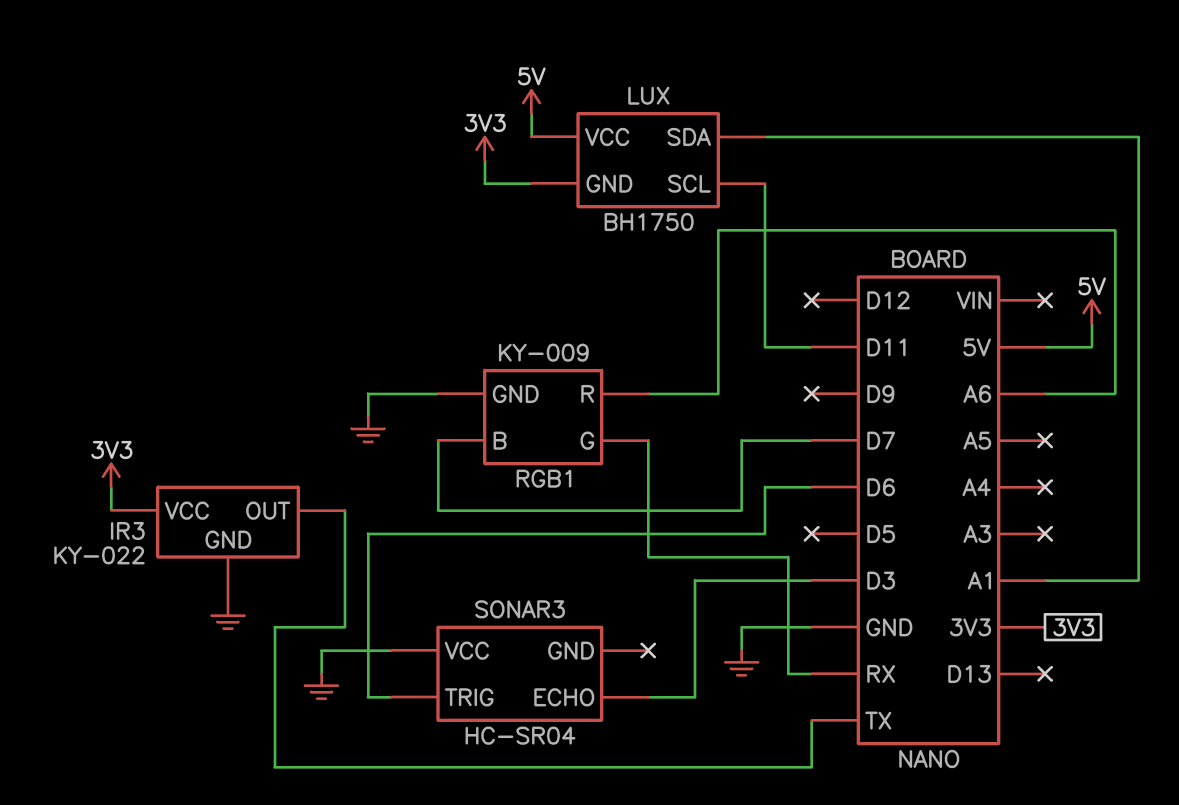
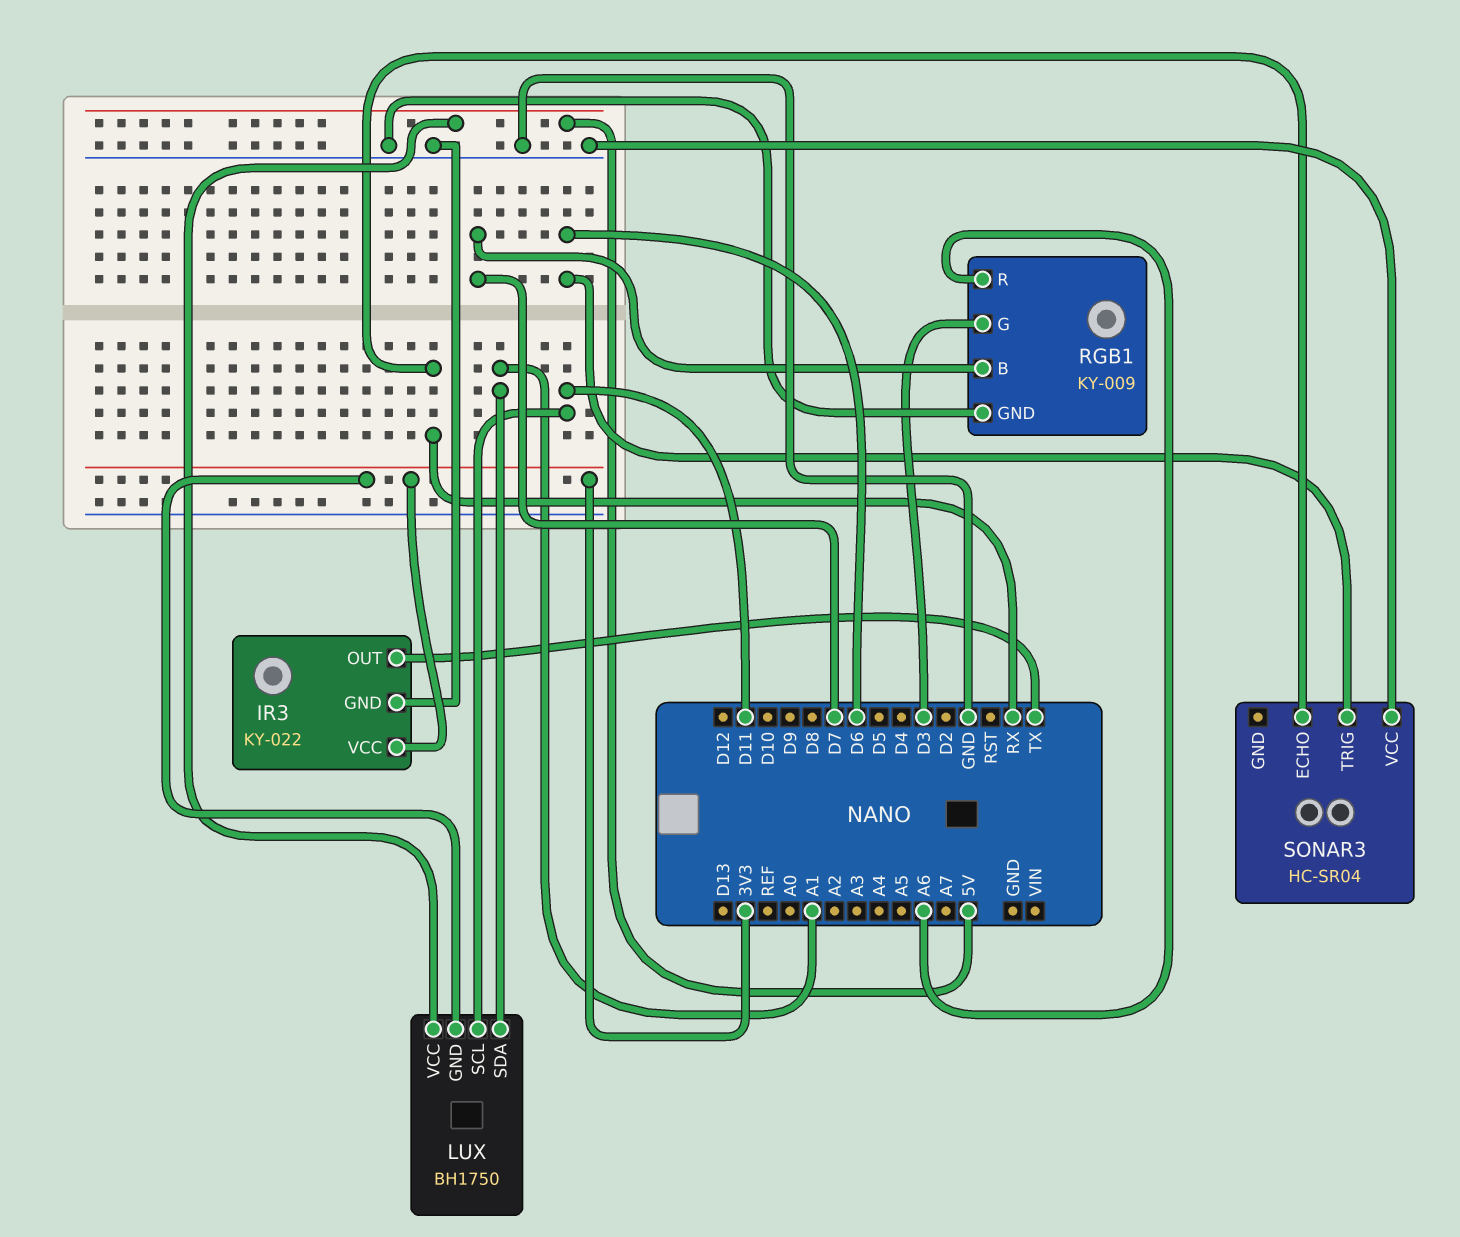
RGB1 pin G: RX -> D3
SONAR3 pin ECHO: D3 -> RX

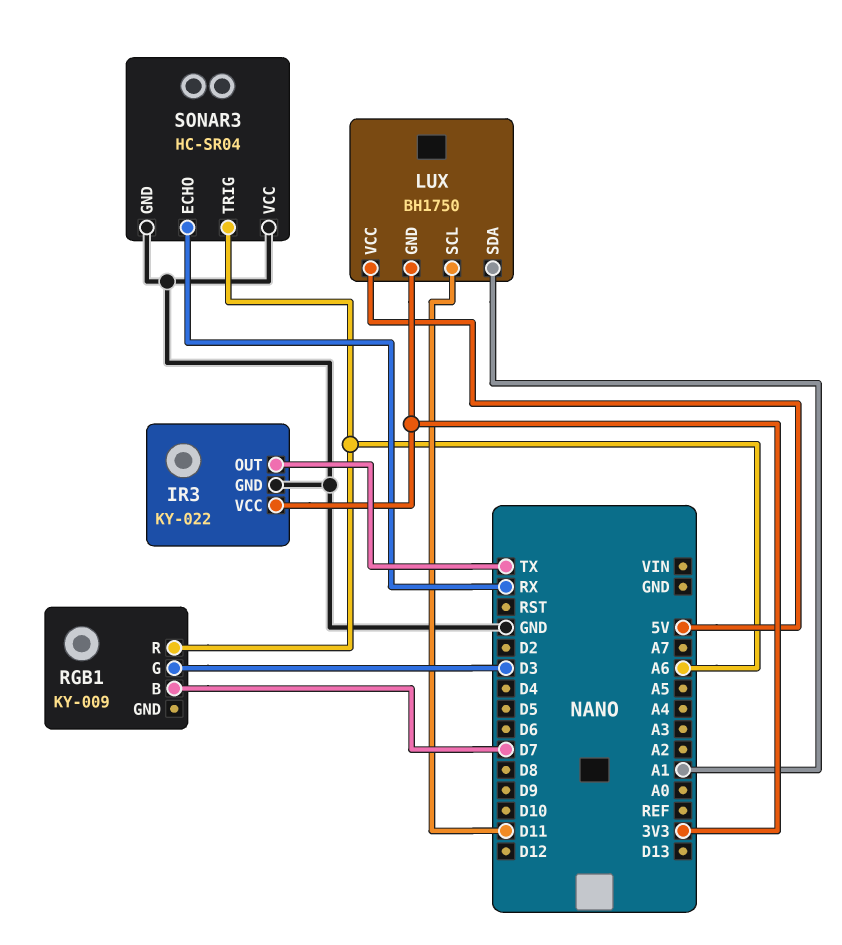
RGB1 pin GND: GND -> none
SONAR3 pin GND: none -> GND
SONAR3 pin TRIG: D6 -> A6

